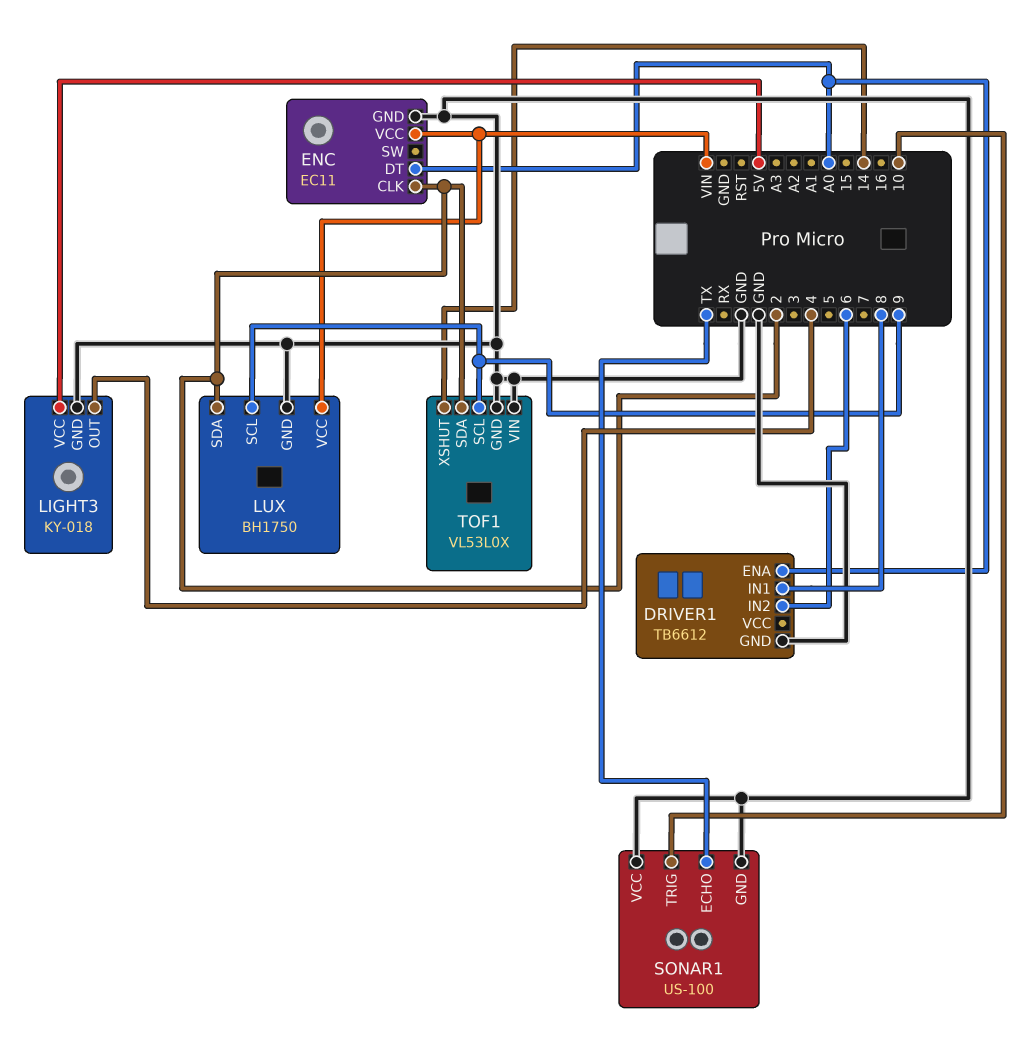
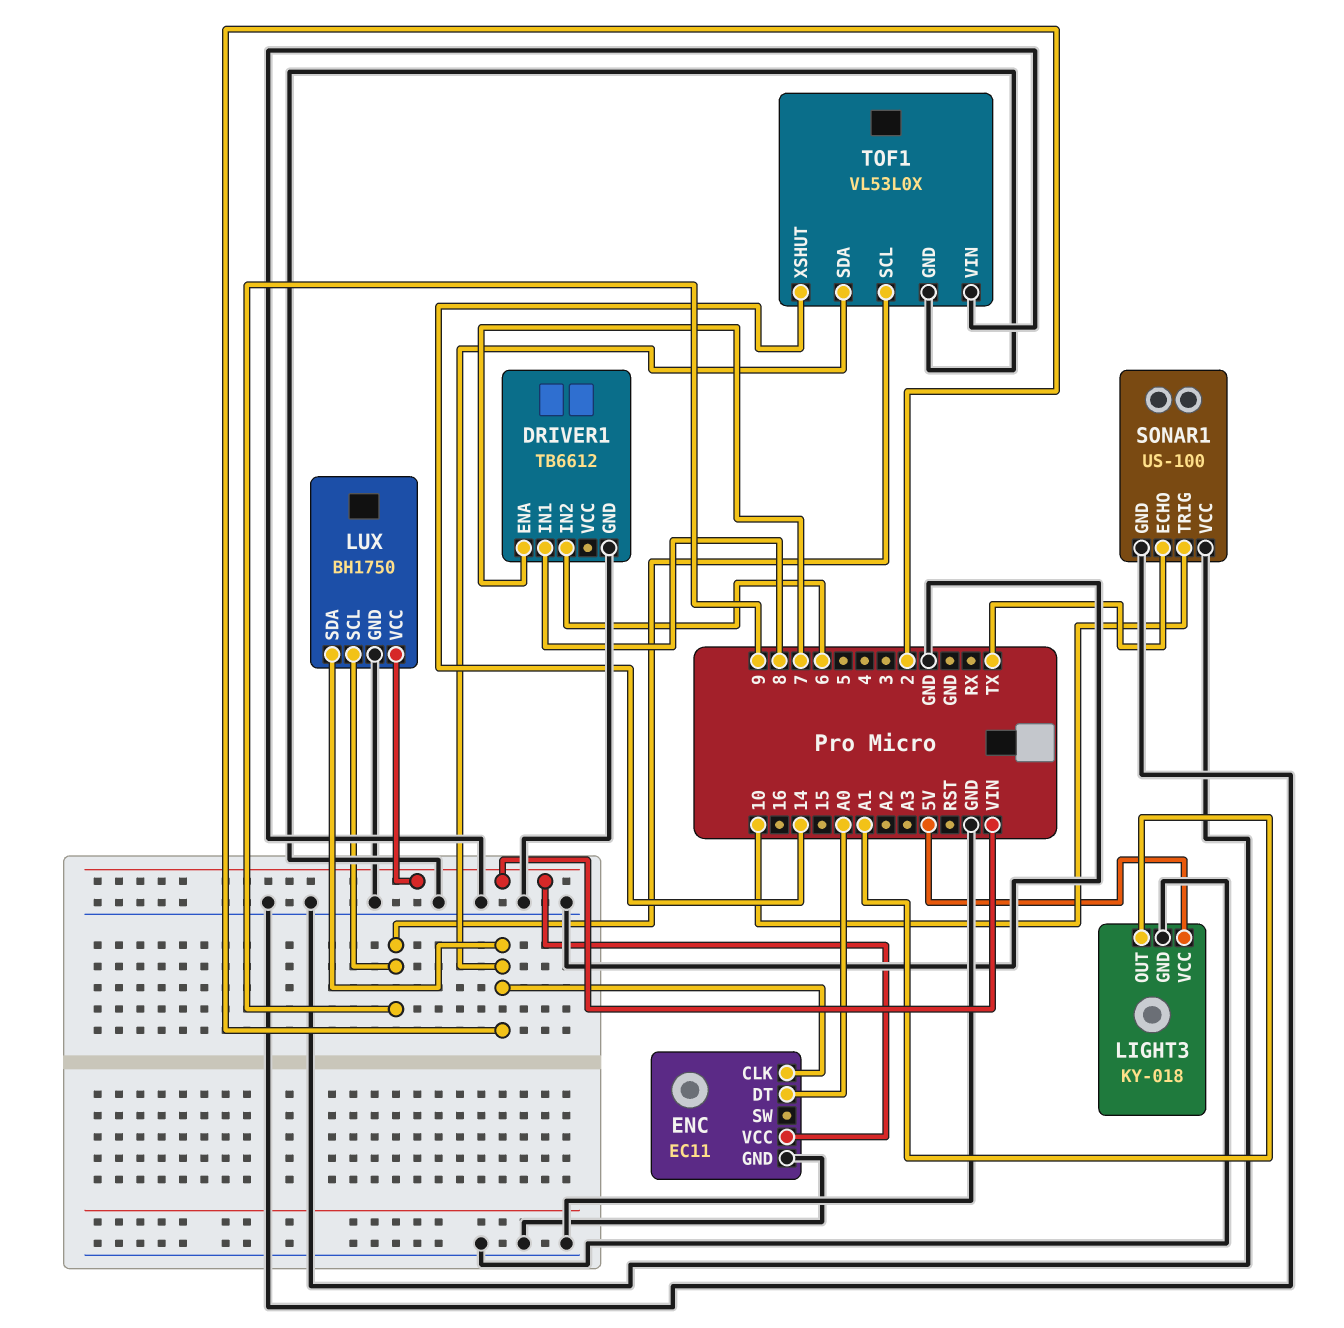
DRIVER1 pin ENA: A0 -> 7
LIGHT3 pin OUT: 4 -> A1

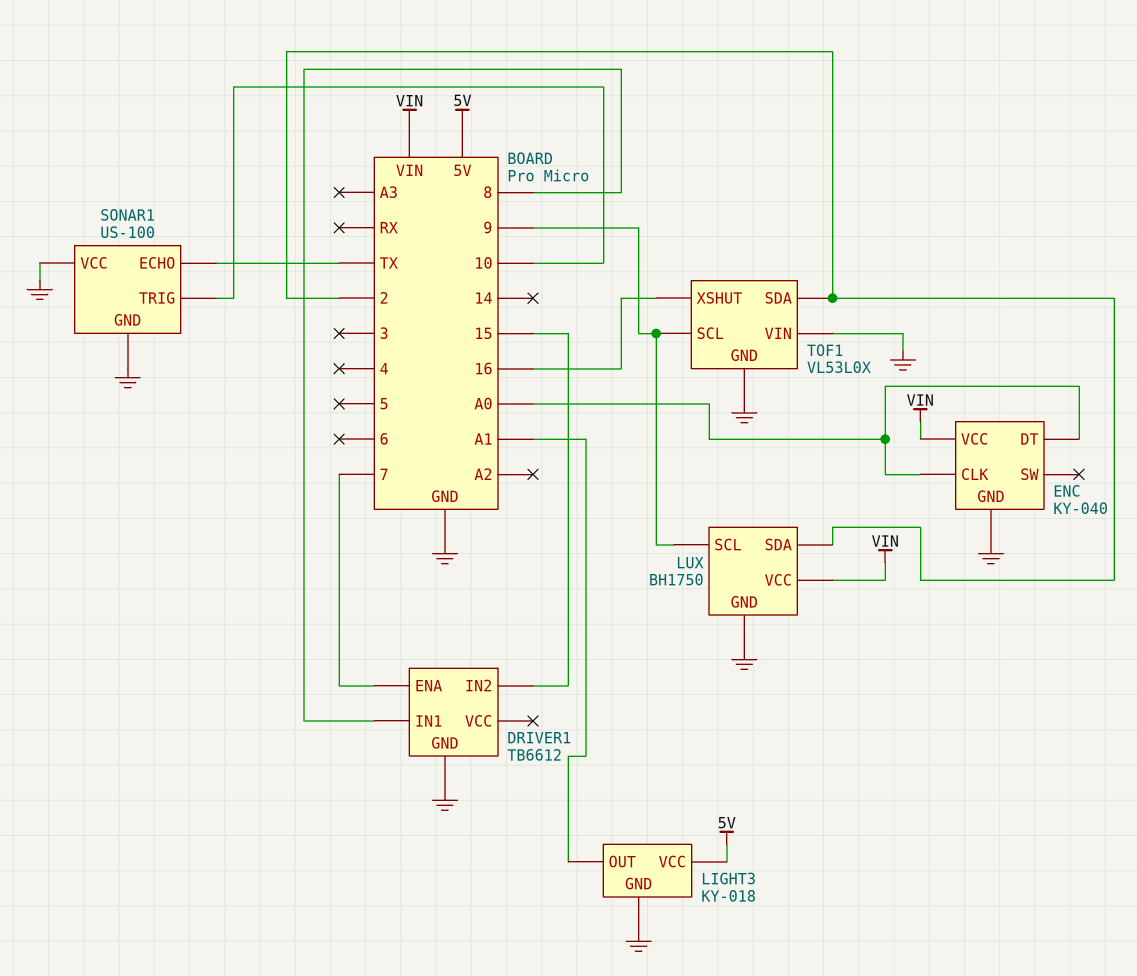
DRIVER1 pin IN2: 6 -> 15
ENC: EC11 -> KY-040
ENC pin CLK: 2 -> A0
TOF1 pin XSHUT: 14 -> 16

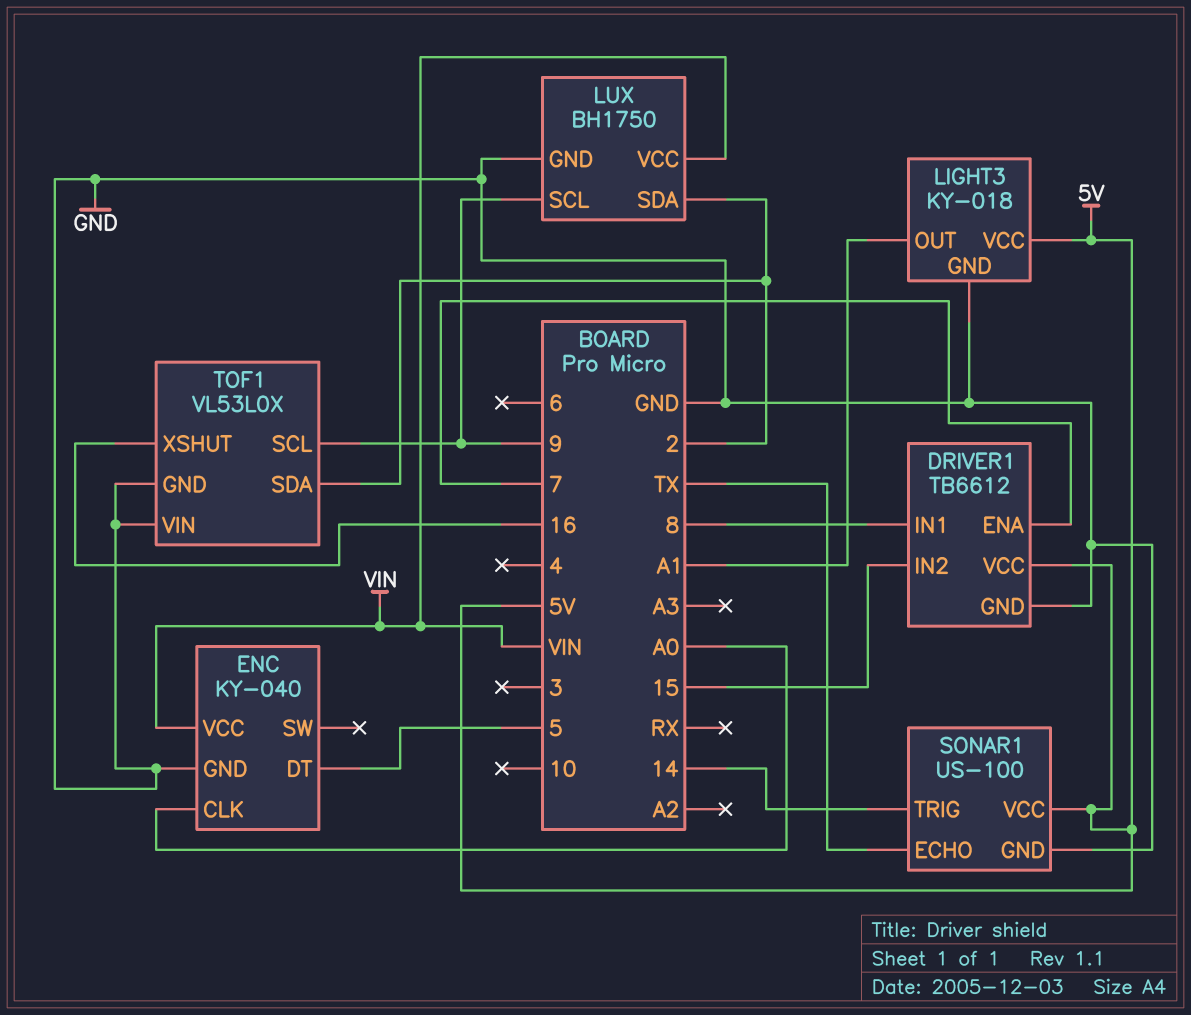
DRIVER1 pin VCC: none -> 5V
ENC pin DT: A0 -> 5
SONAR1 pin TRIG: 10 -> 14
SONAR1 pin VCC: GND -> 5V

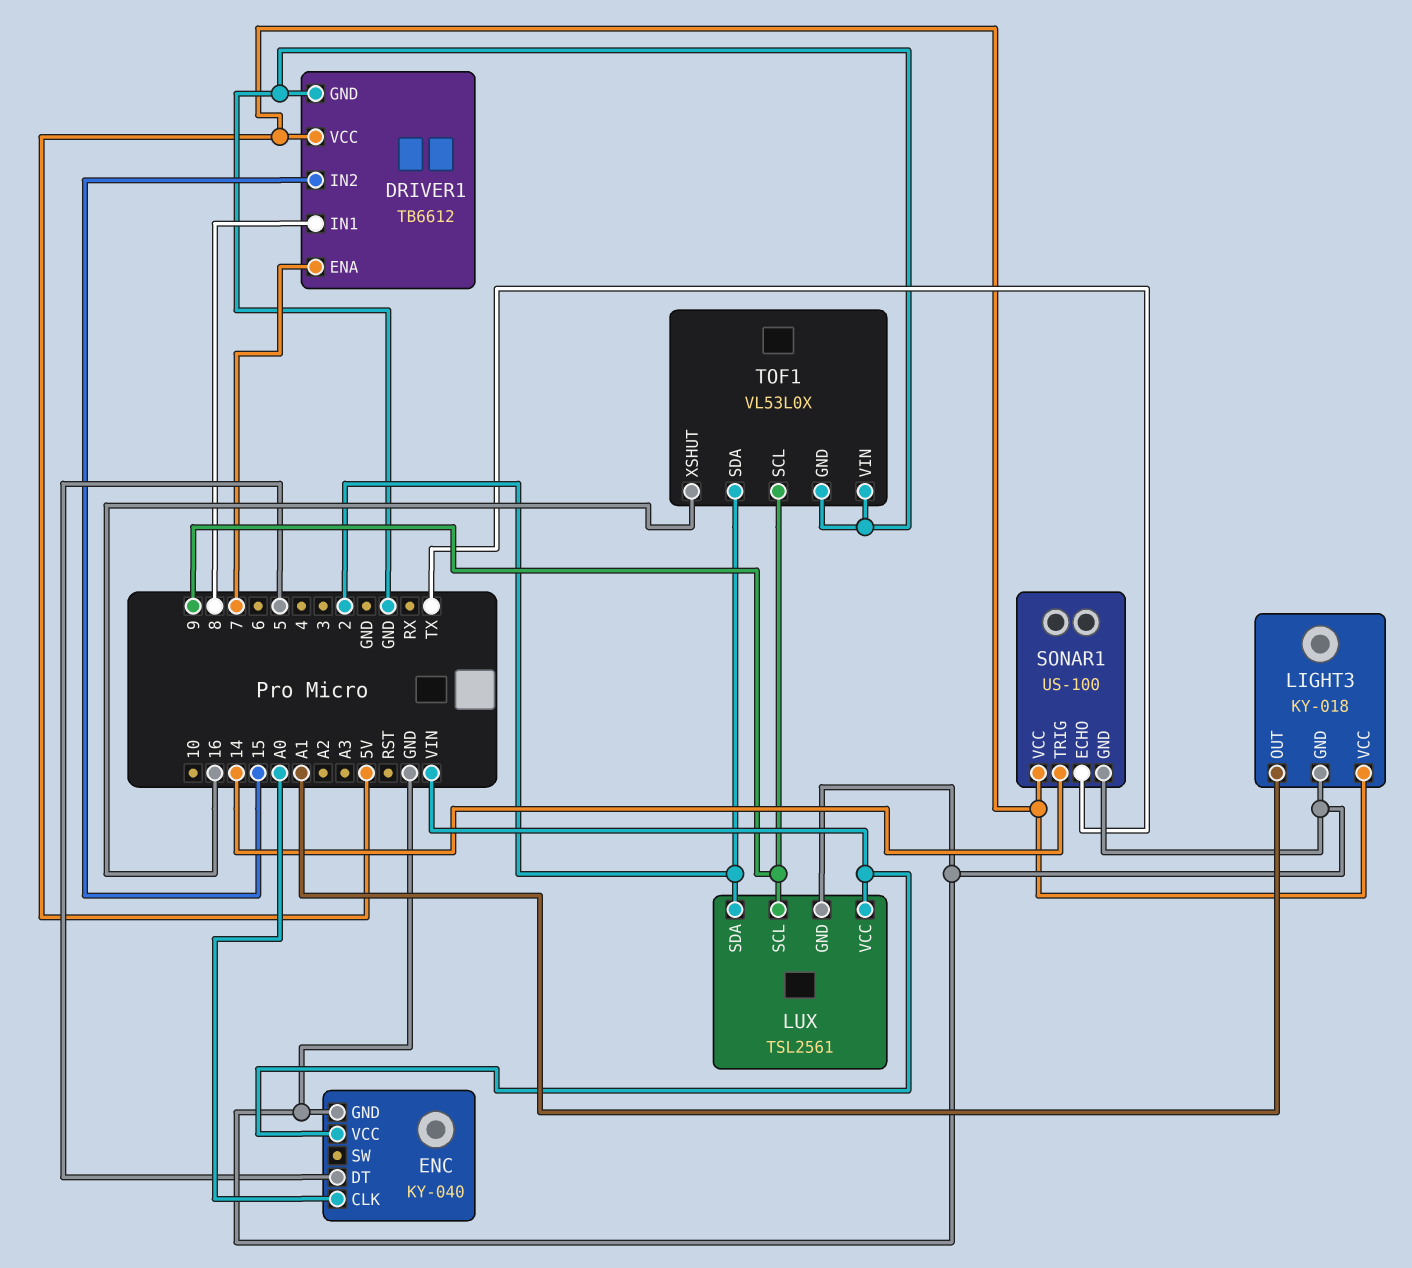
LUX: BH1750 -> TSL2561

